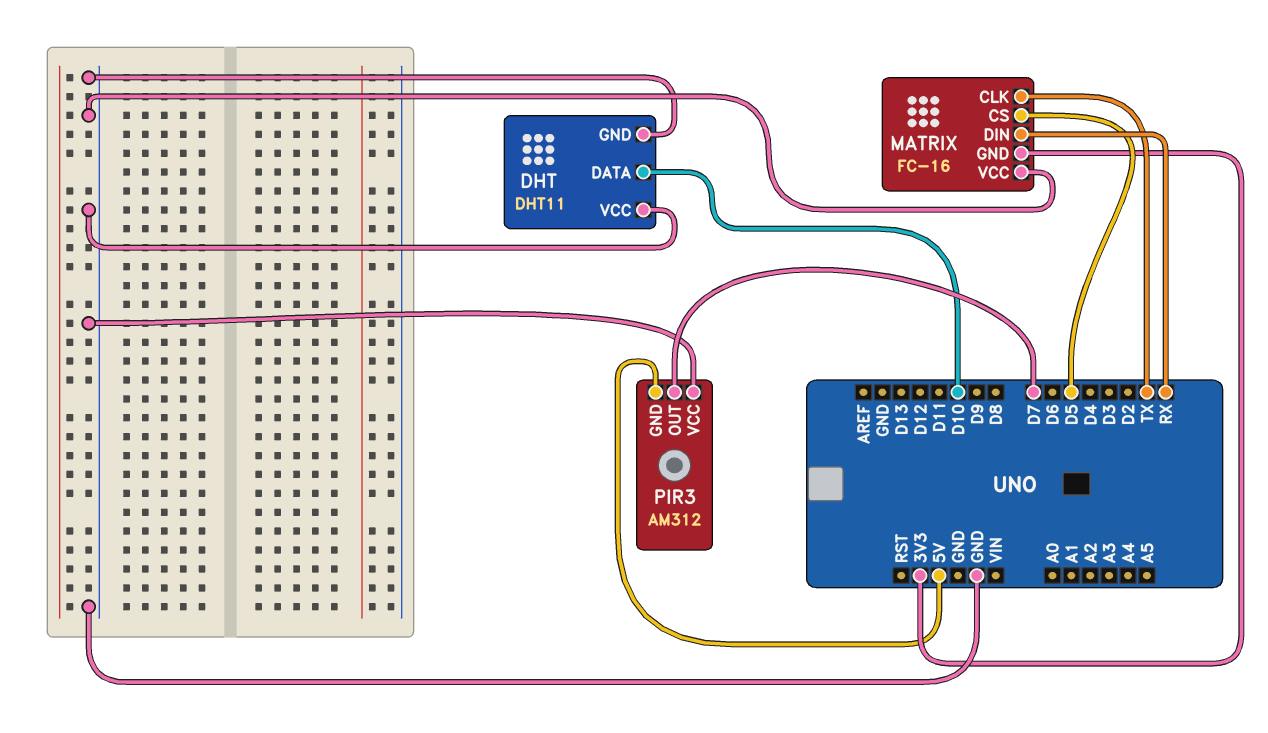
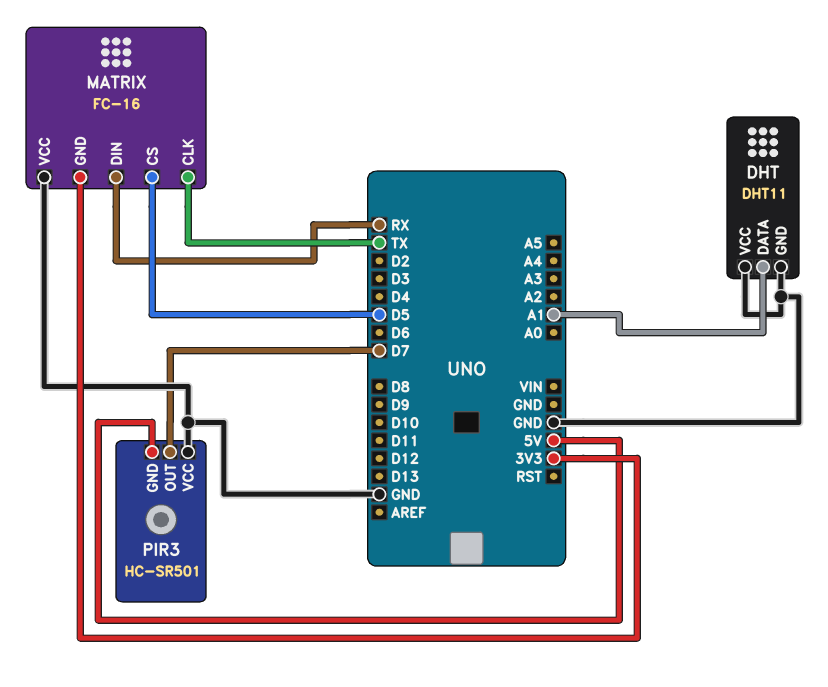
DHT pin DATA: D10 -> A1
PIR3: AM312 -> HC-SR501

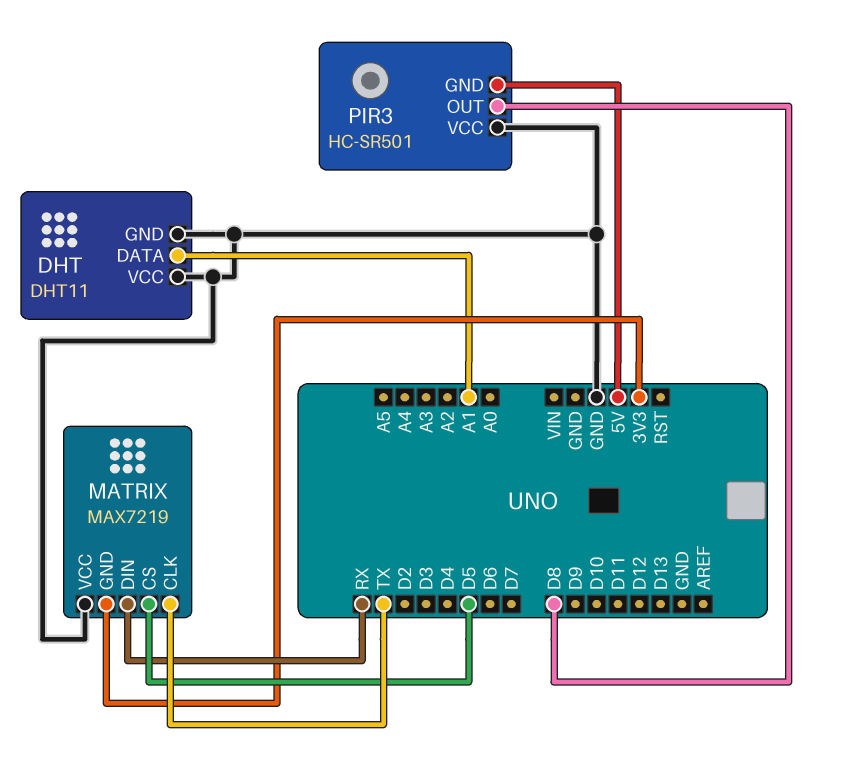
MATRIX: FC-16 -> MAX7219
PIR3 pin OUT: D7 -> D8

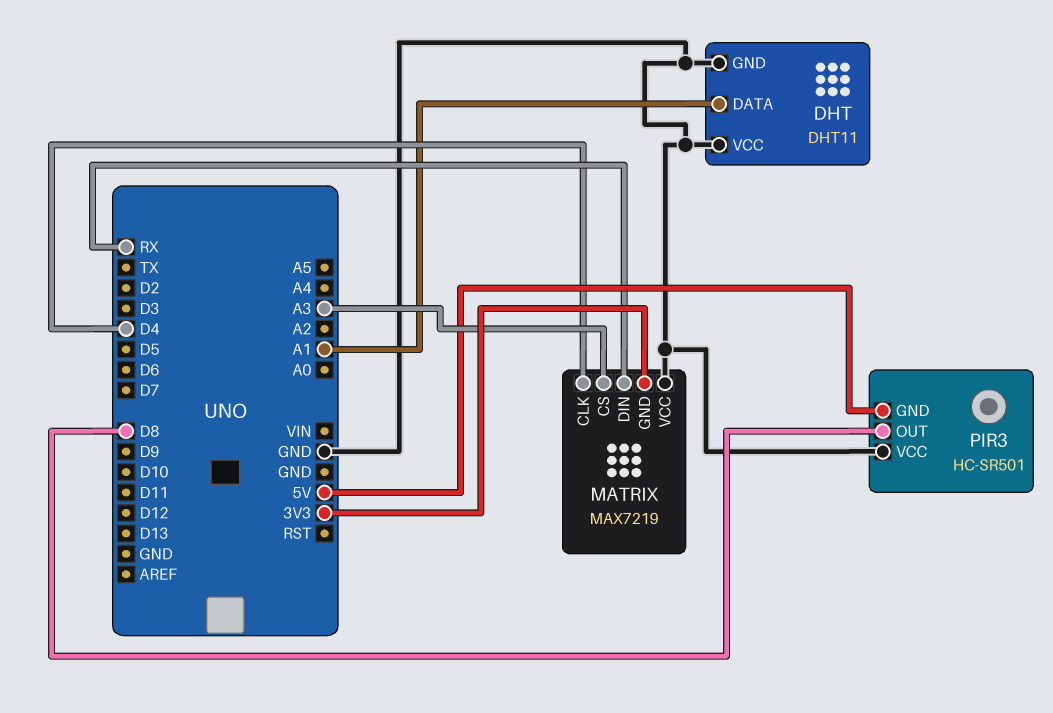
MATRIX pin CLK: TX -> D4
MATRIX pin CS: D5 -> A3

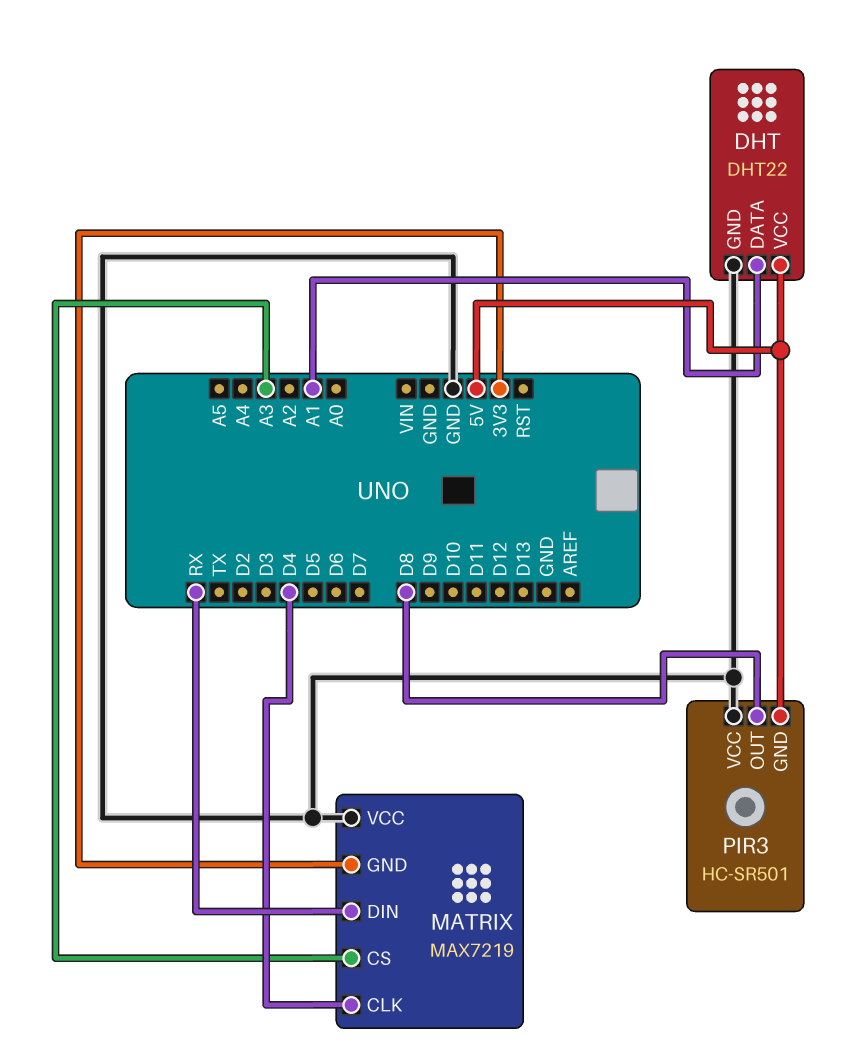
DHT: DHT11 -> DHT22
DHT pin VCC: GND -> 5V

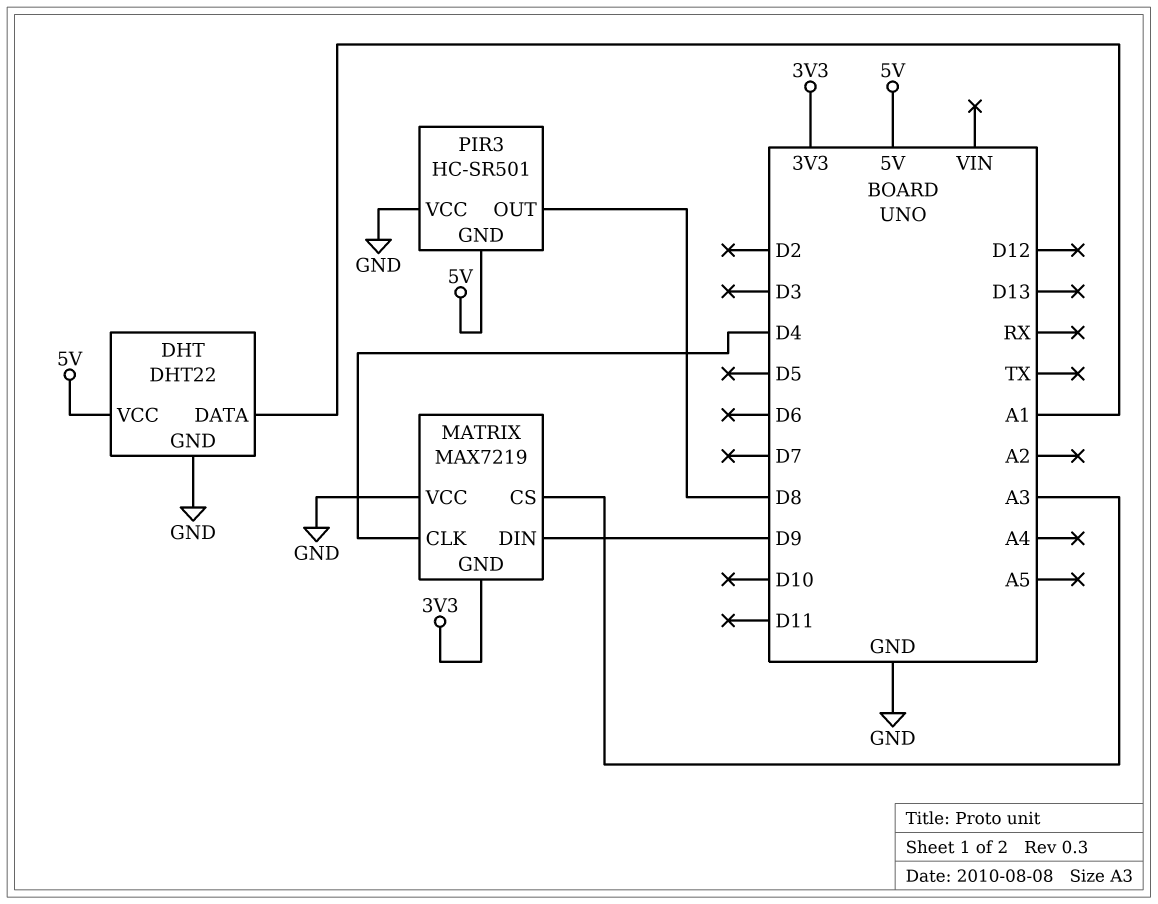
MATRIX pin DIN: RX -> D9

